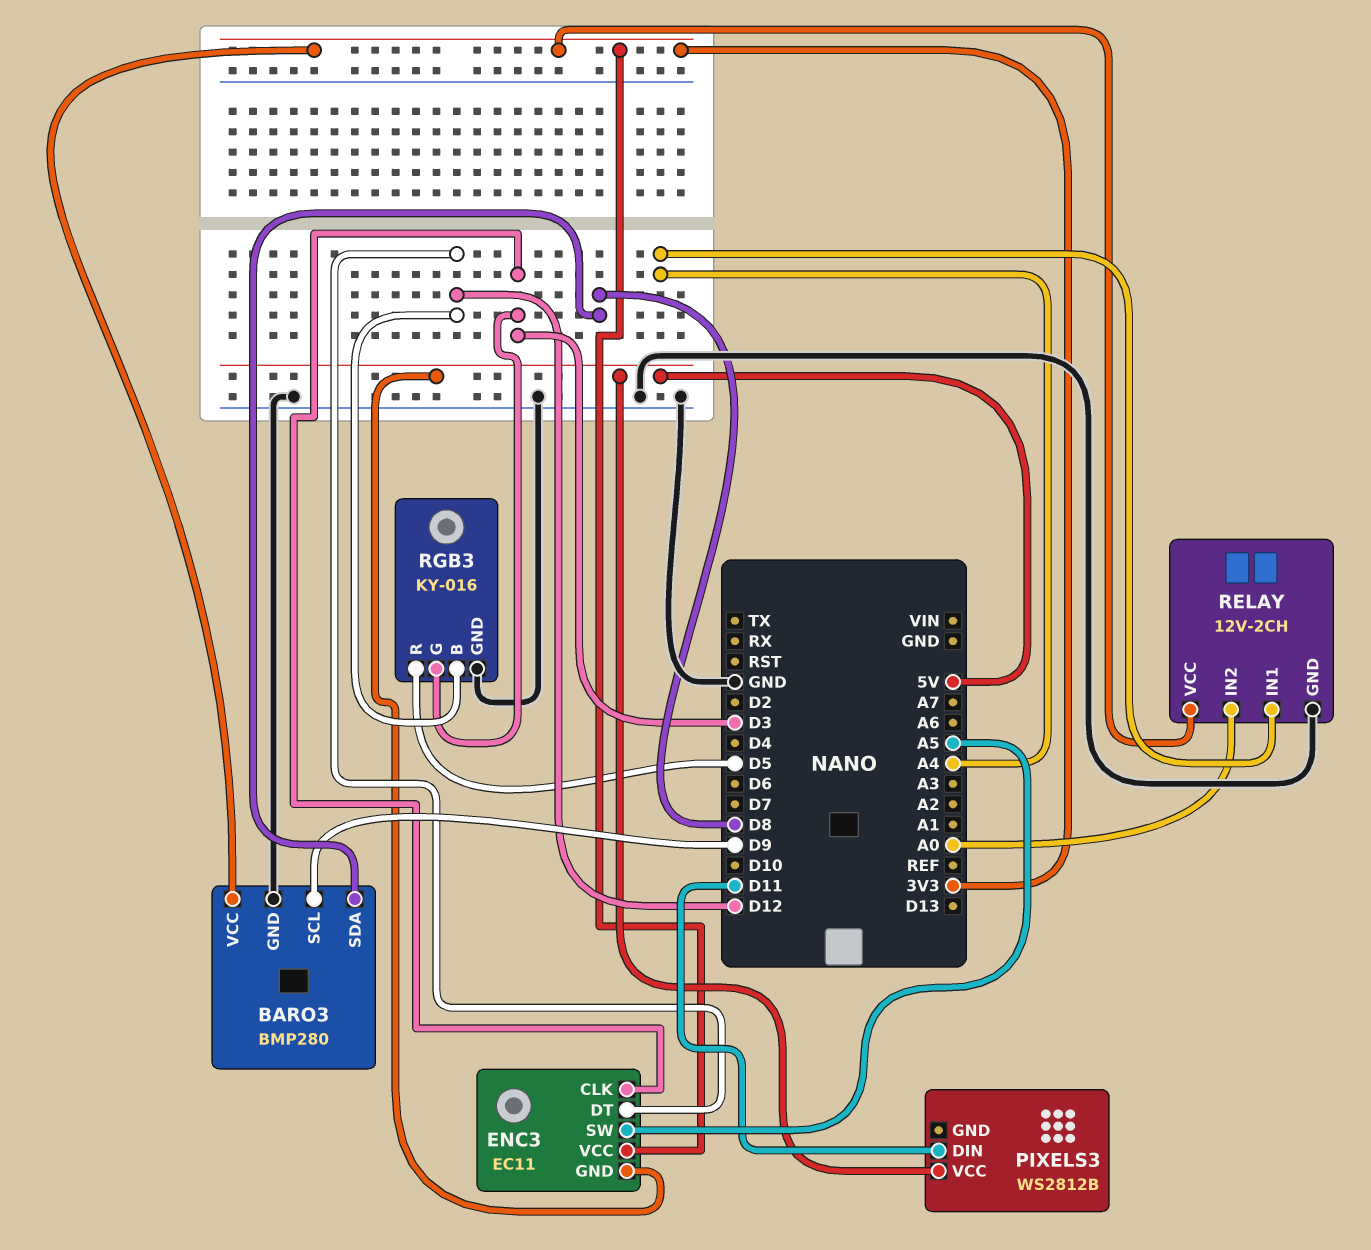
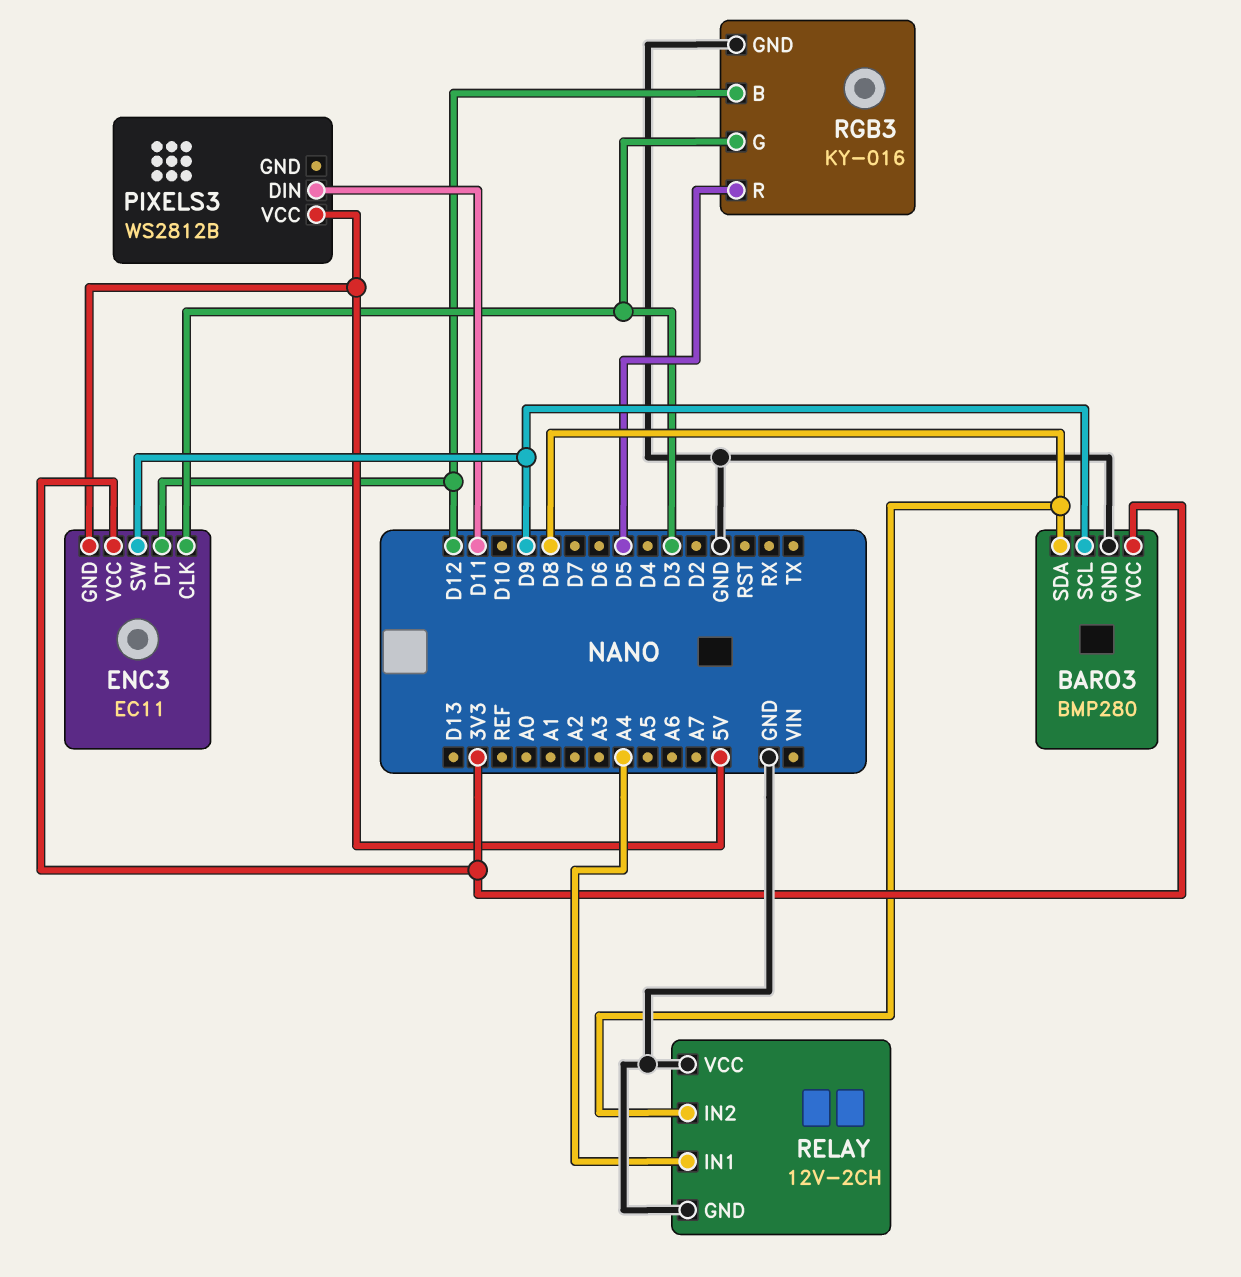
ENC3 pin SW: A5 -> D9
RELAY pin IN2: A0 -> D8
RELAY pin VCC: 3V3 -> GND

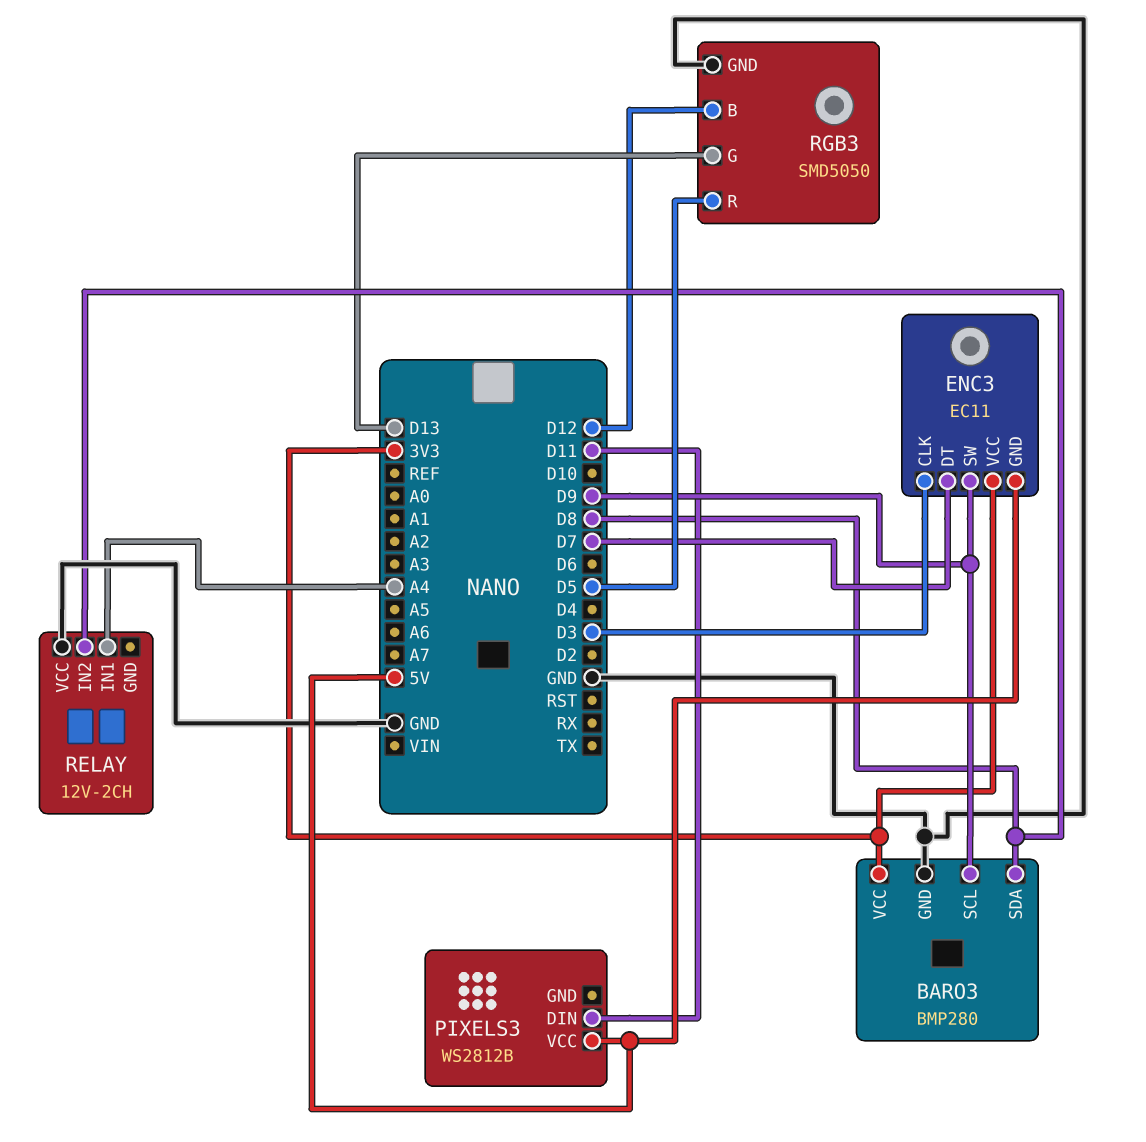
ENC3 pin DT: D12 -> D7
RELAY pin GND: GND -> none
RGB3: KY-016 -> SMD5050
RGB3 pin G: D3 -> D13

